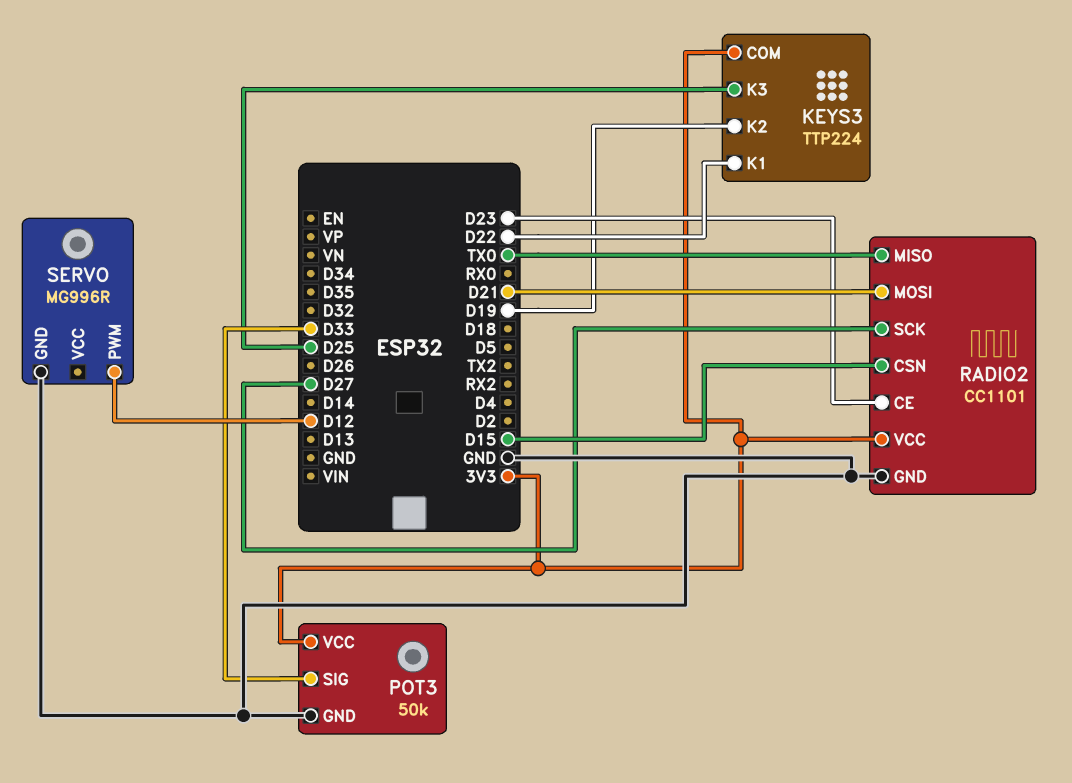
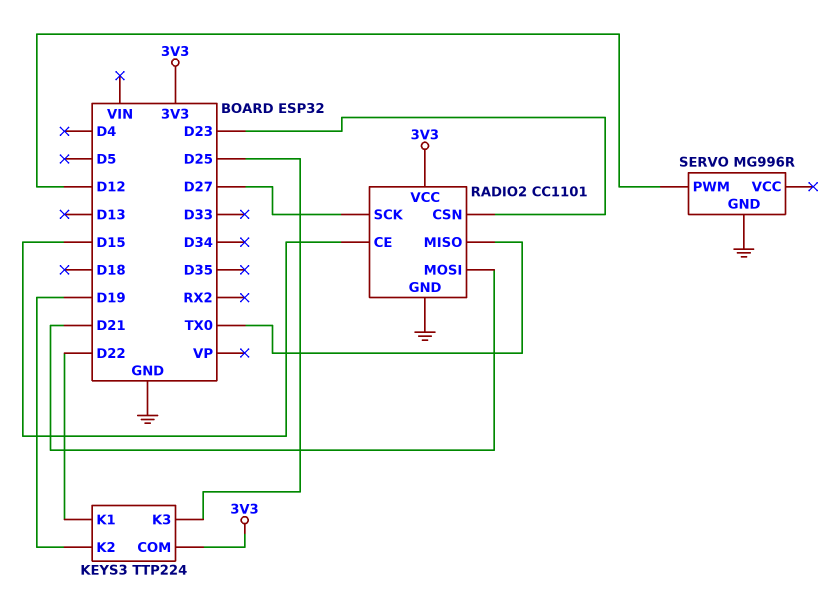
POT3: 50k -> none
POT3 pin GND: GND -> none
POT3 pin SIG: D33 -> none
POT3 pin VCC: 3V3 -> none
RADIO2 pin CE: D23 -> D15
RADIO2 pin CSN: D15 -> D23

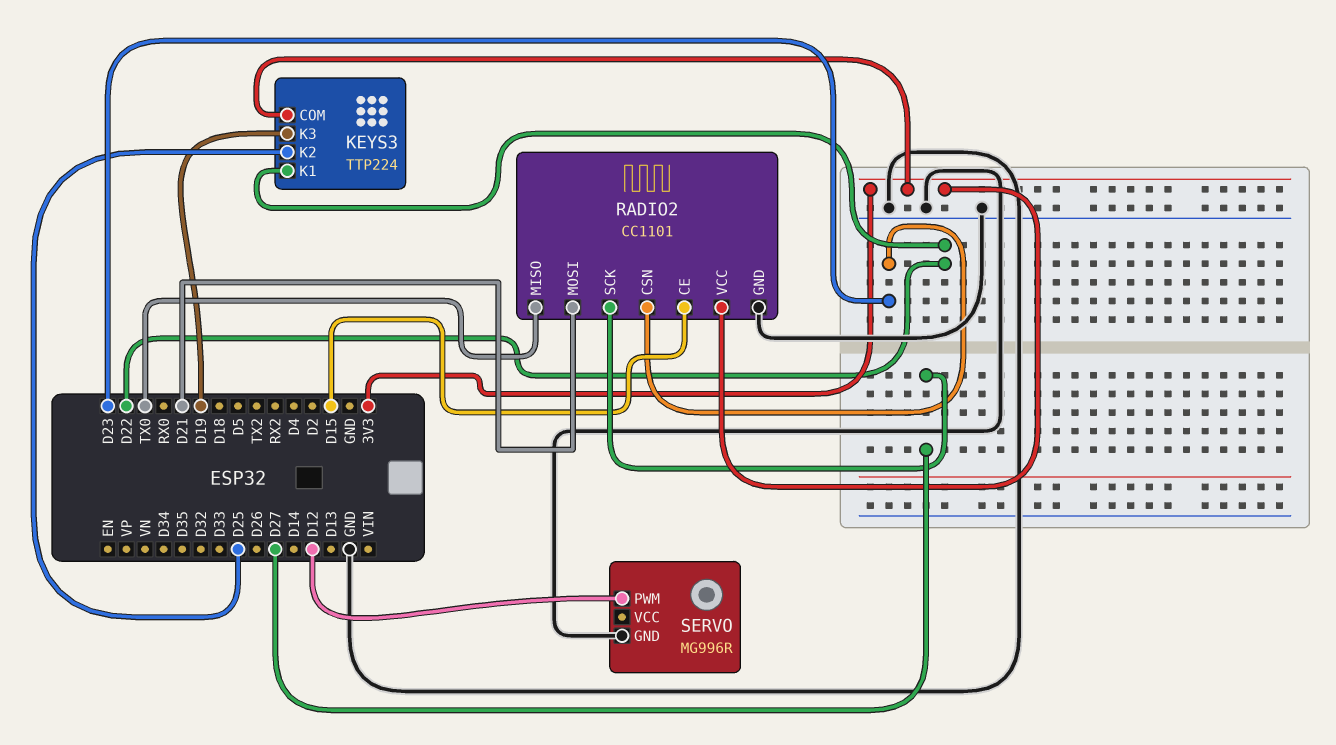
KEYS3 pin K2: D19 -> D25
KEYS3 pin K3: D25 -> D19

